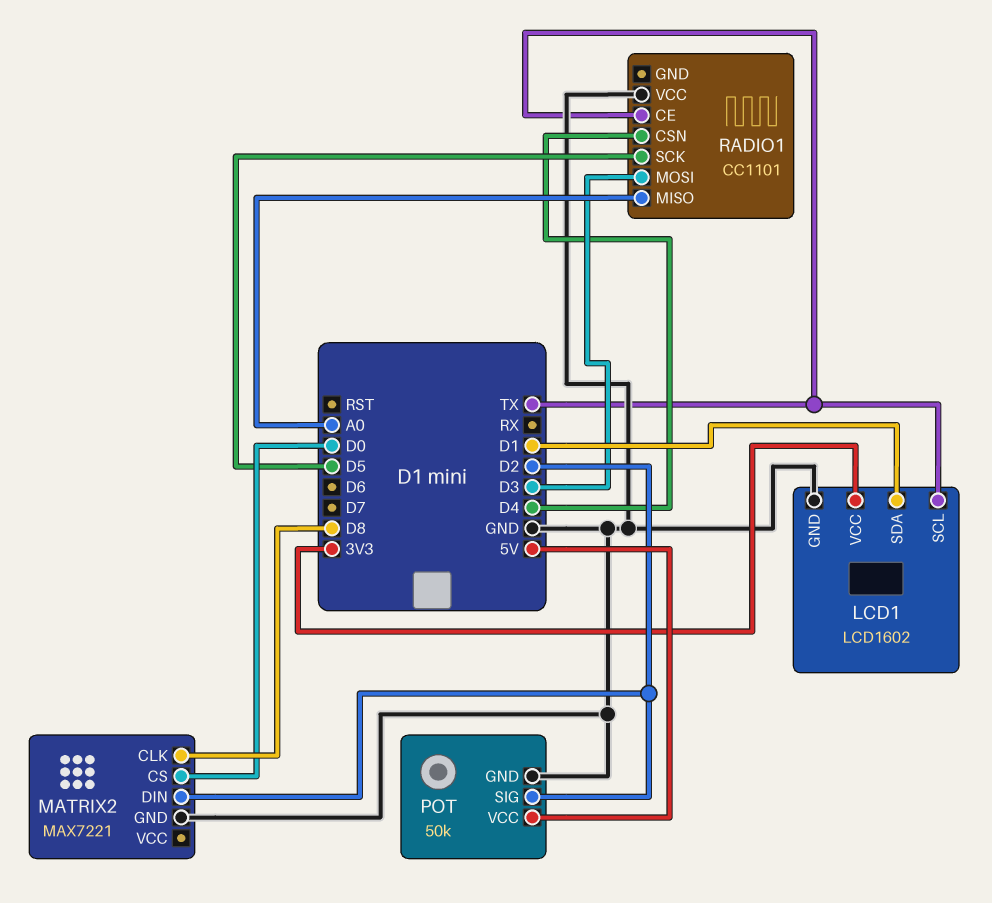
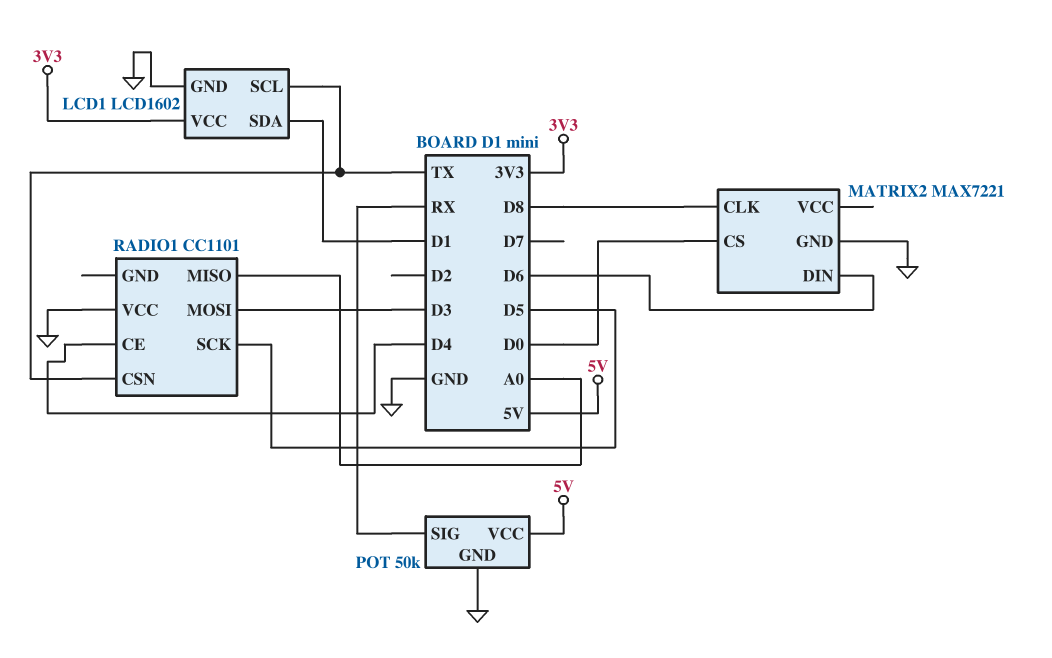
MATRIX2 pin DIN: D2 -> D6
POT pin SIG: D2 -> RX
RADIO1 pin CE: TX -> D4
RADIO1 pin CSN: D4 -> TX

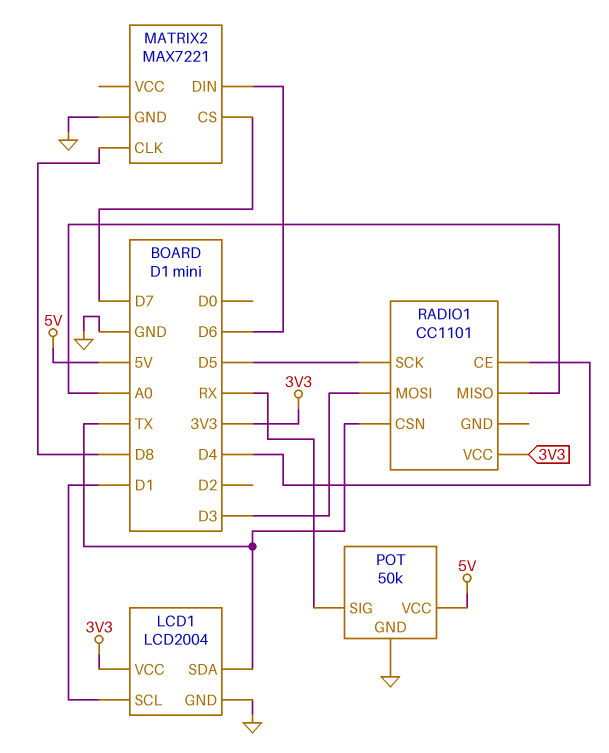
LCD1: LCD1602 -> LCD2004
LCD1 pin SCL: TX -> D1
LCD1 pin SDA: D1 -> TX
MATRIX2 pin CS: D0 -> D7
RADIO1 pin VCC: GND -> 3V3

